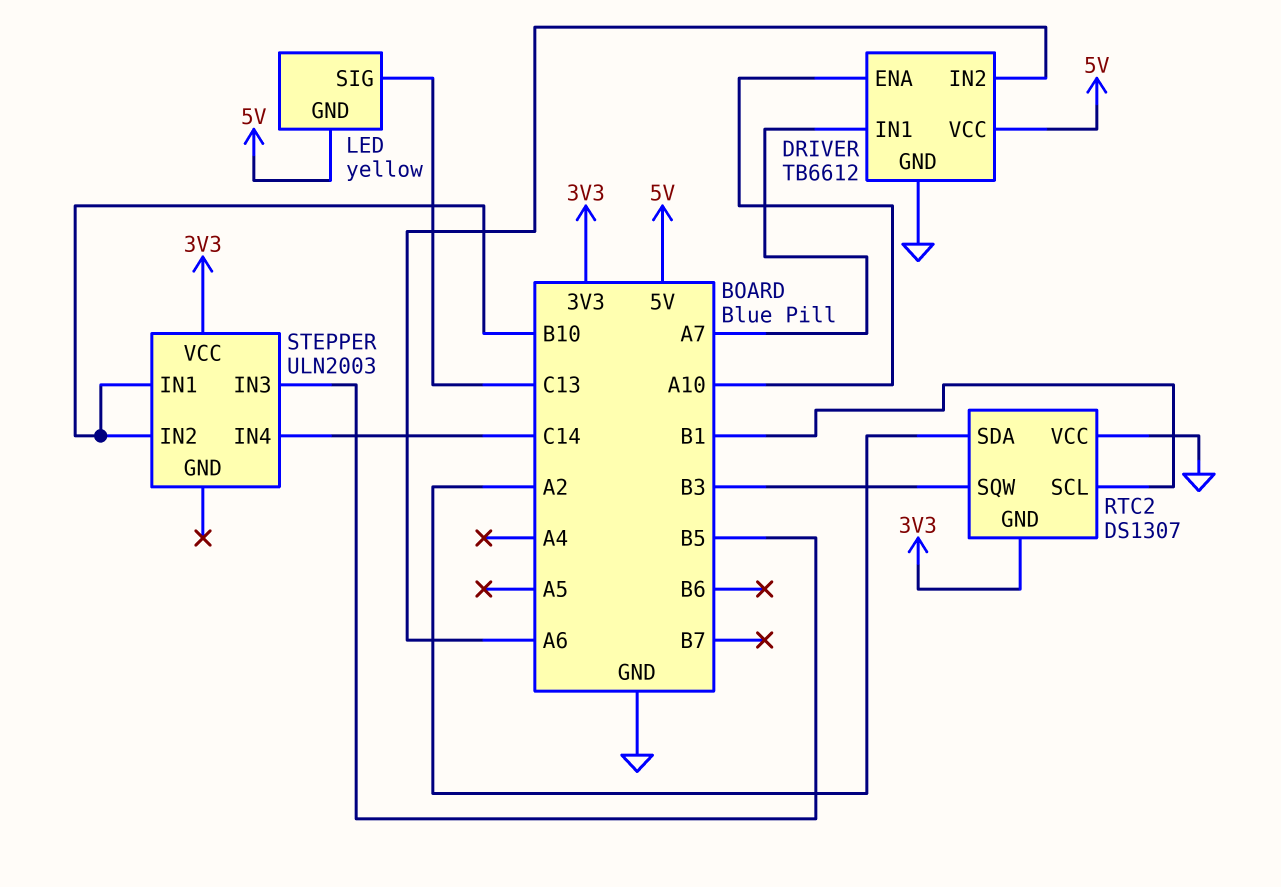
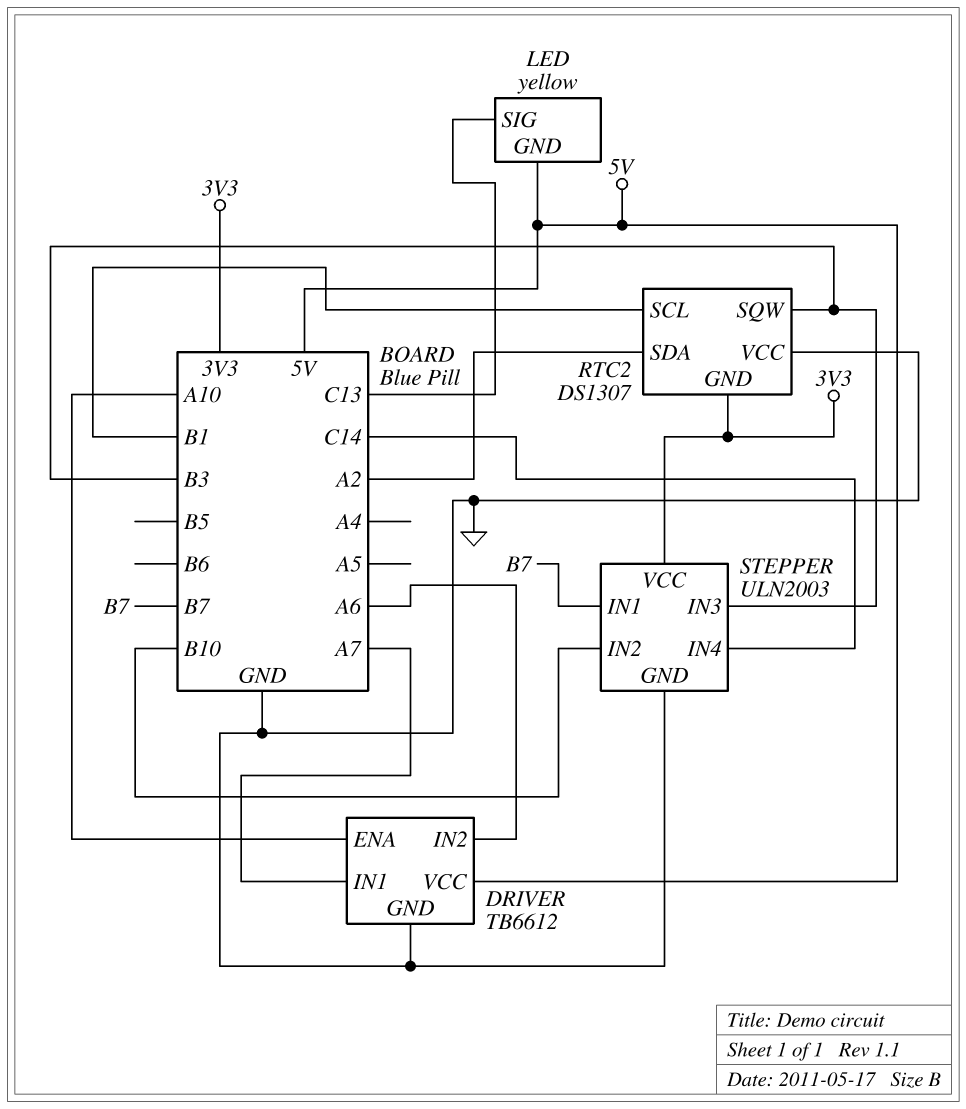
STEPPER pin GND: none -> GND
STEPPER pin IN1: B10 -> B7
STEPPER pin IN3: B5 -> B3

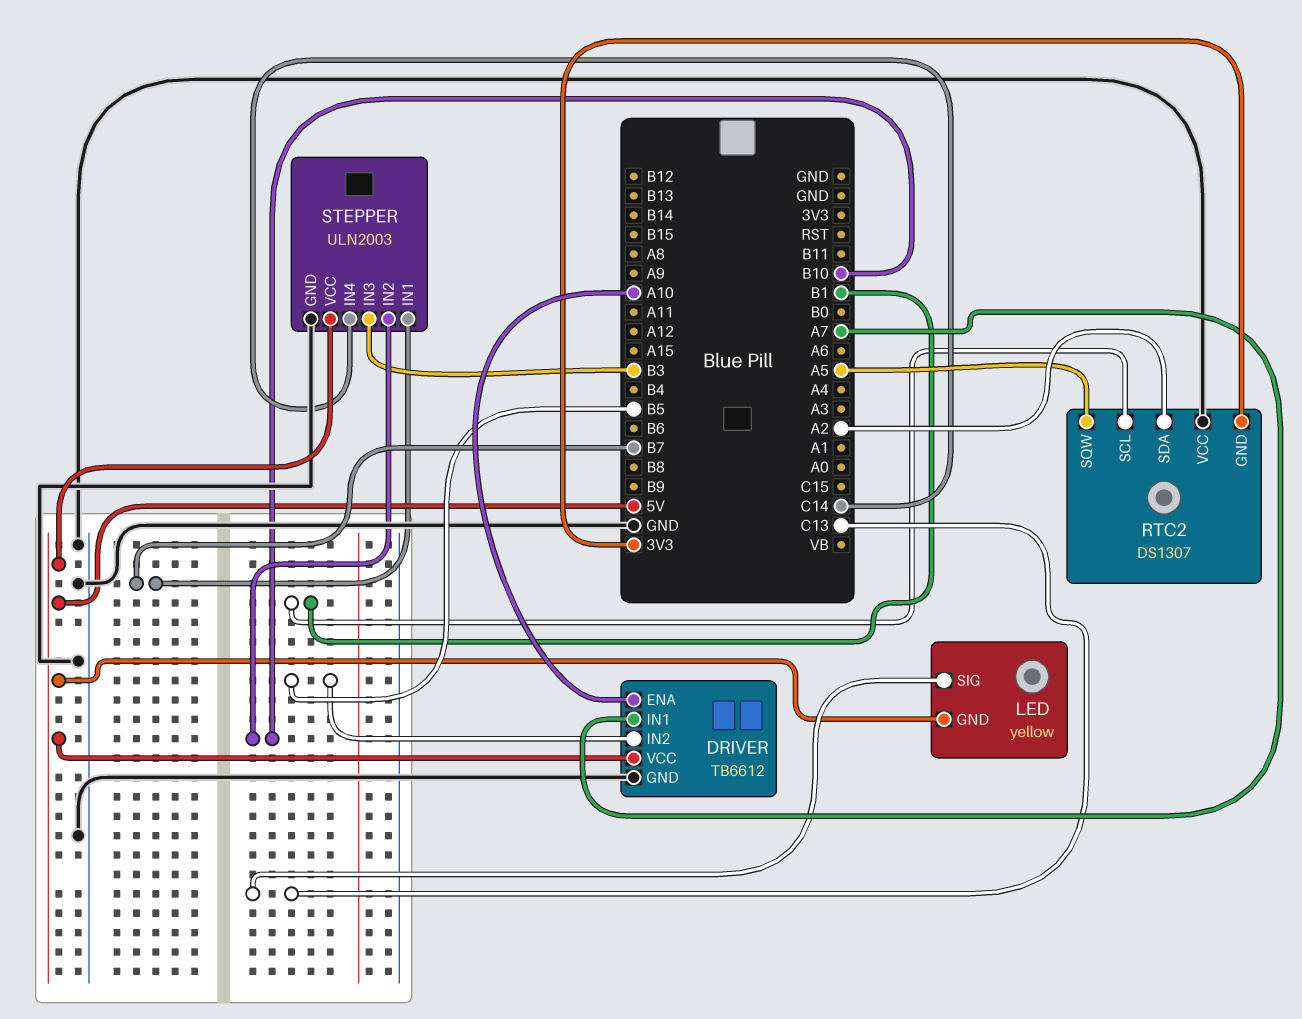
DRIVER pin IN2: A6 -> B5
RTC2 pin SQW: B3 -> A5
STEPPER pin VCC: 3V3 -> 5V

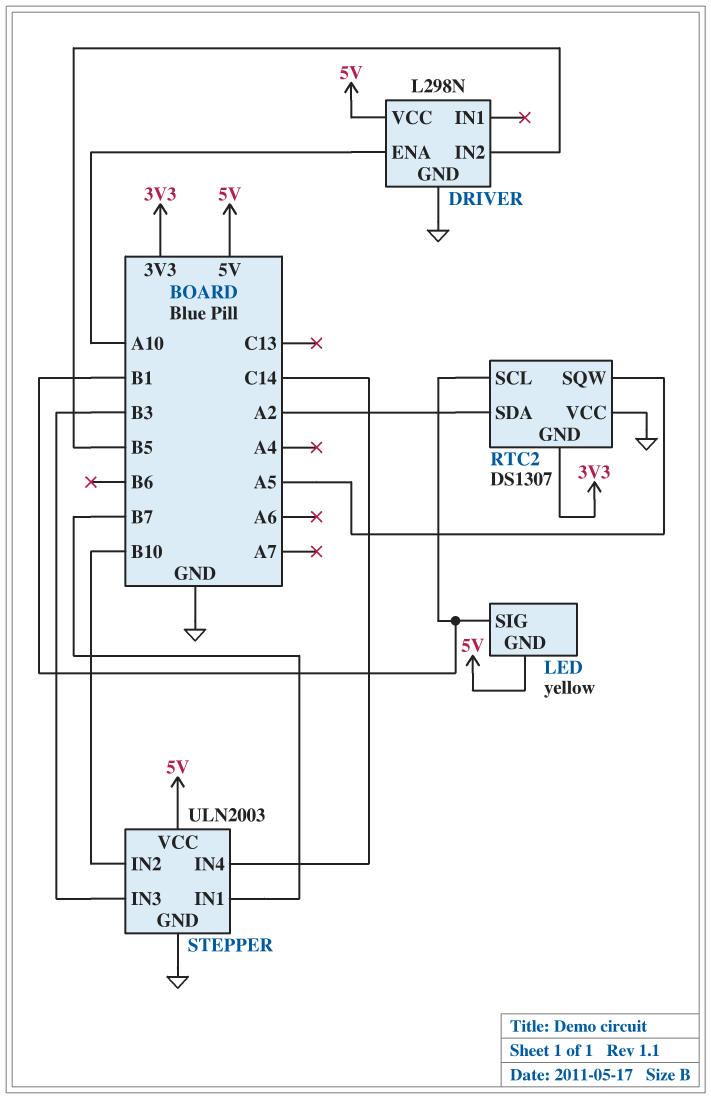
DRIVER: TB6612 -> L298N
DRIVER pin IN1: A7 -> none
LED pin SIG: C13 -> B1

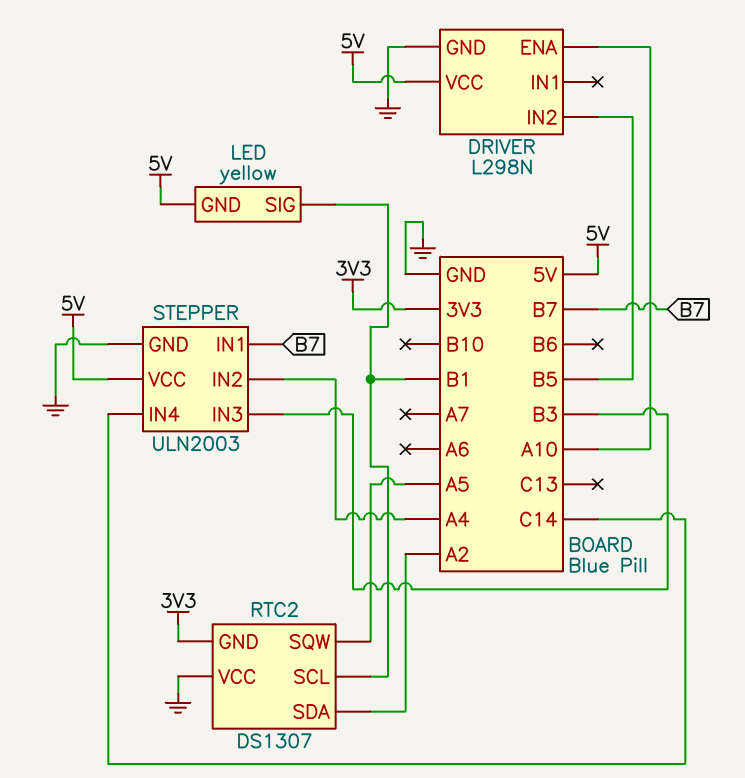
STEPPER pin IN2: B10 -> A4

